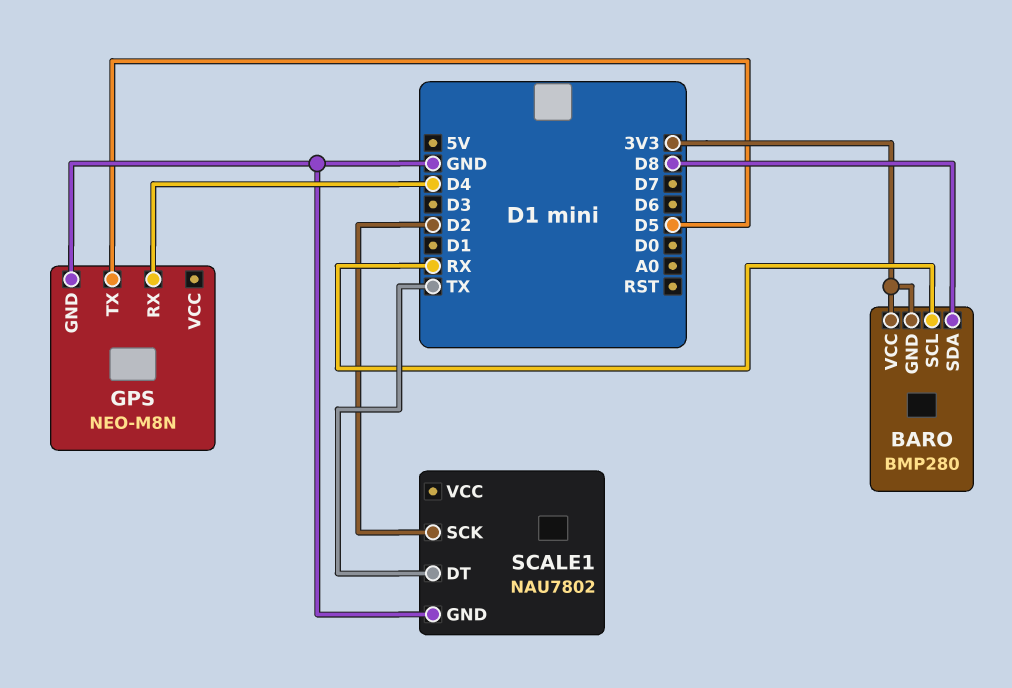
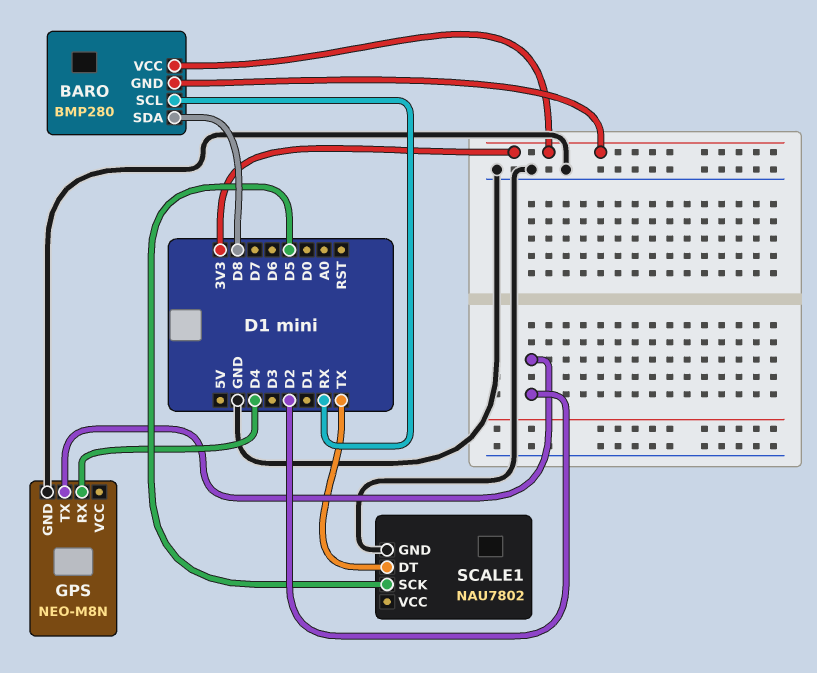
GPS pin TX: D5 -> D2
SCALE1 pin SCK: D2 -> D5

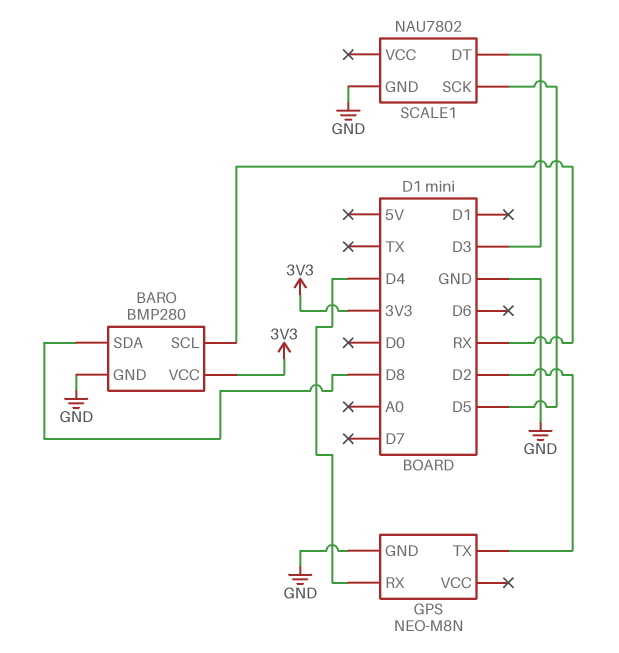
BARO pin GND: 3V3 -> GND
SCALE1 pin DT: TX -> D3

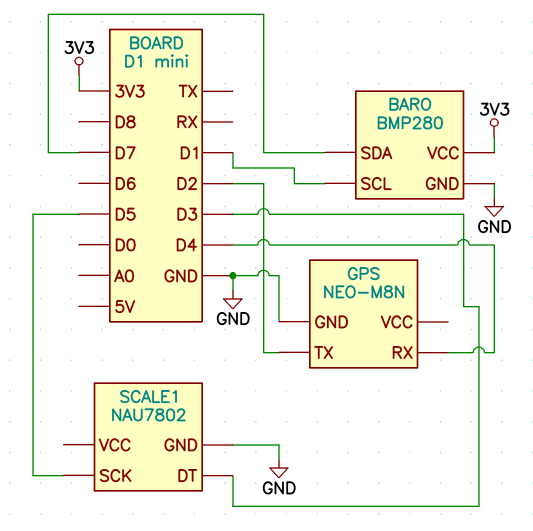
BARO pin SCL: RX -> D1
BARO pin SDA: D8 -> D7

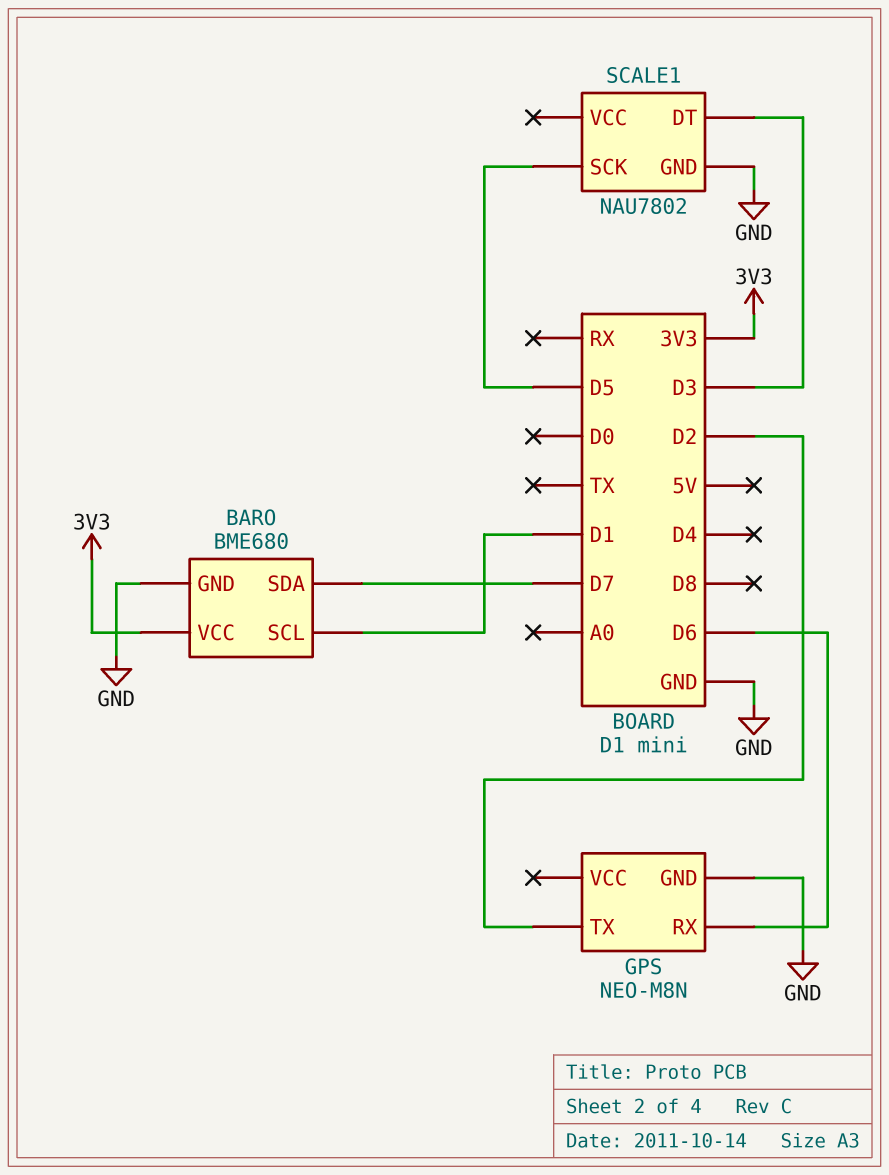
BARO: BMP280 -> BME680
GPS pin RX: D4 -> D6

